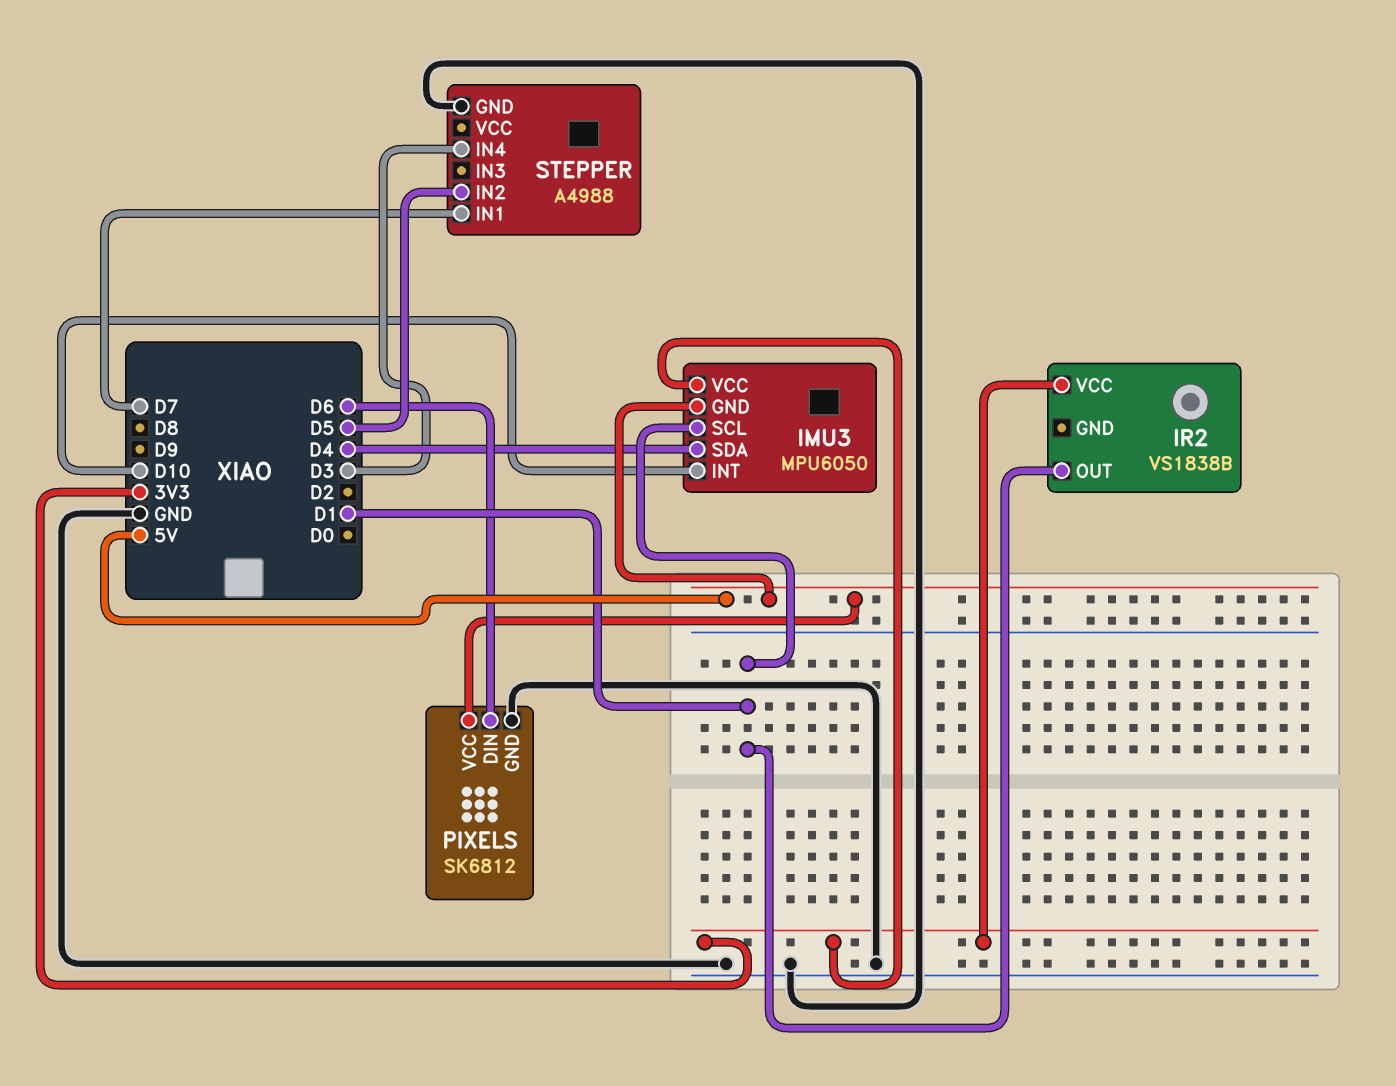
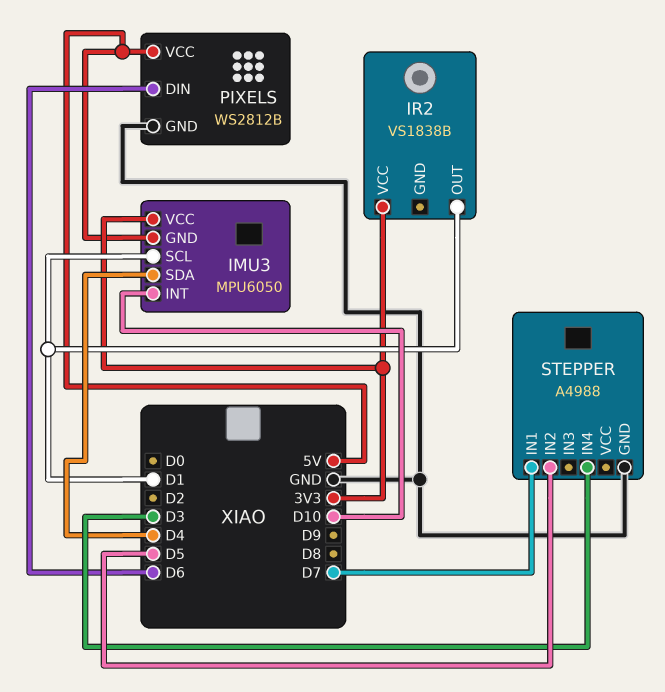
PIXELS: SK6812 -> WS2812B

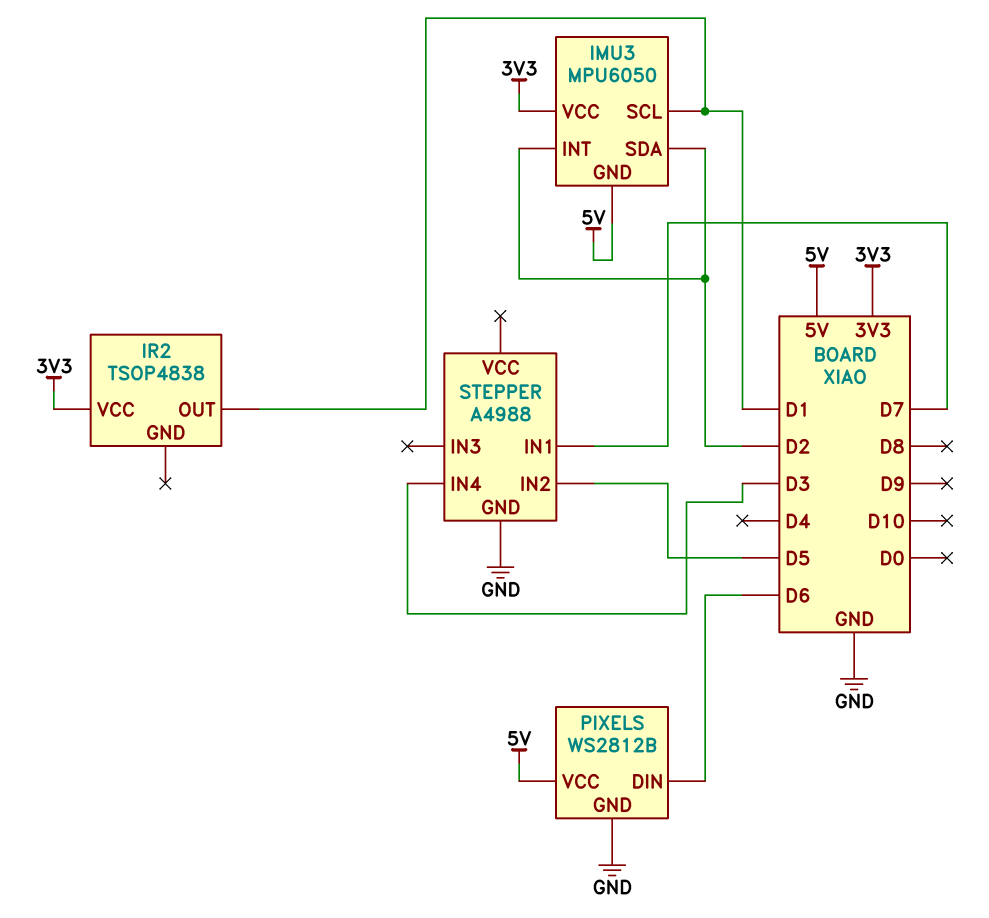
IMU3 pin INT: D10 -> D2
IMU3 pin SDA: D4 -> D2
IR2: VS1838B -> TSOP4838

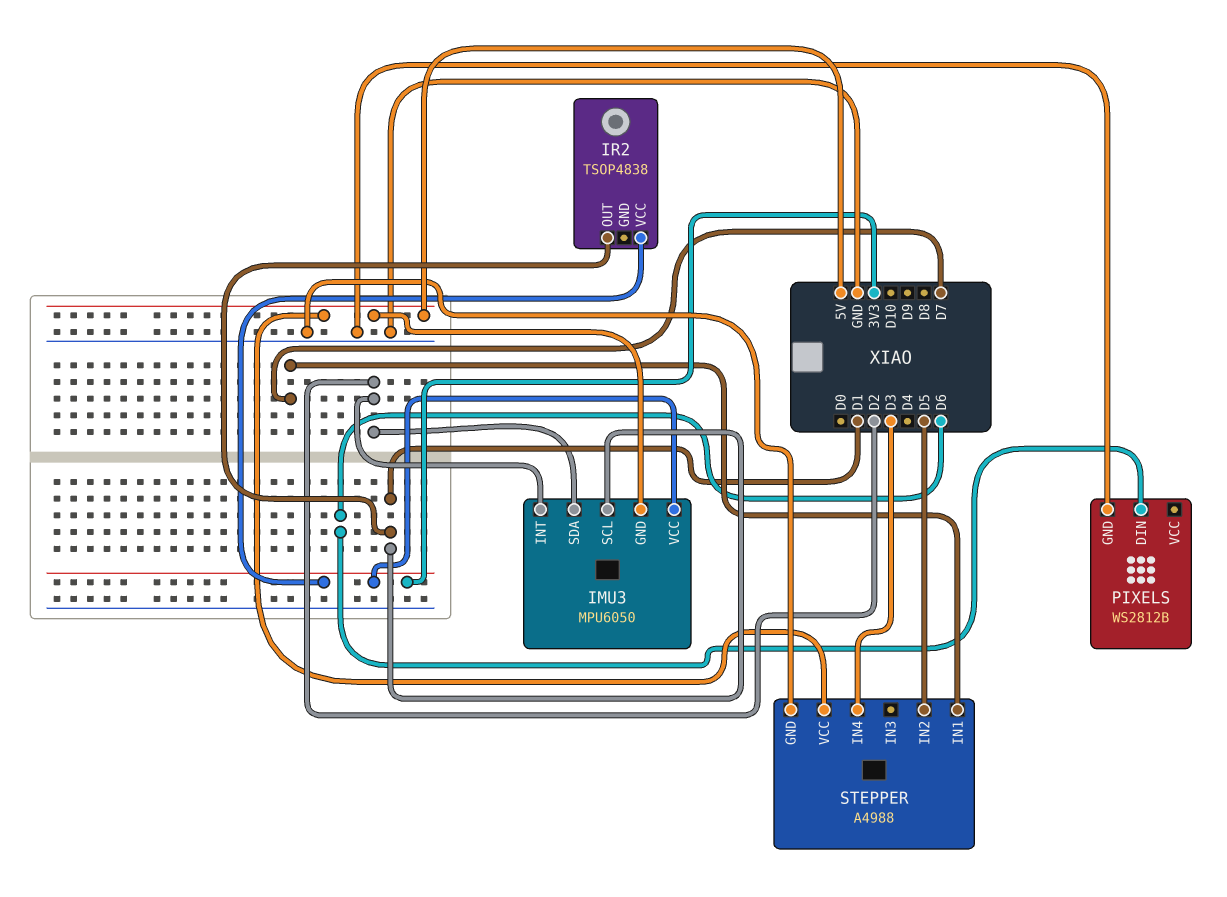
PIXELS pin VCC: 5V -> none
STEPPER pin VCC: none -> 5V

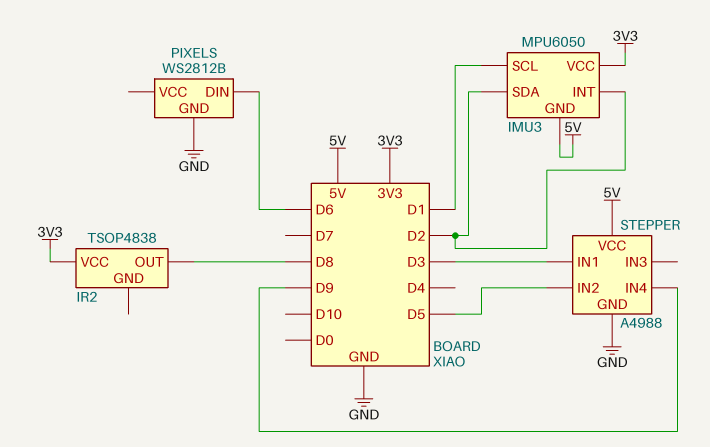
IR2 pin OUT: D1 -> D8
STEPPER pin IN1: D7 -> D3
STEPPER pin IN4: D3 -> D9

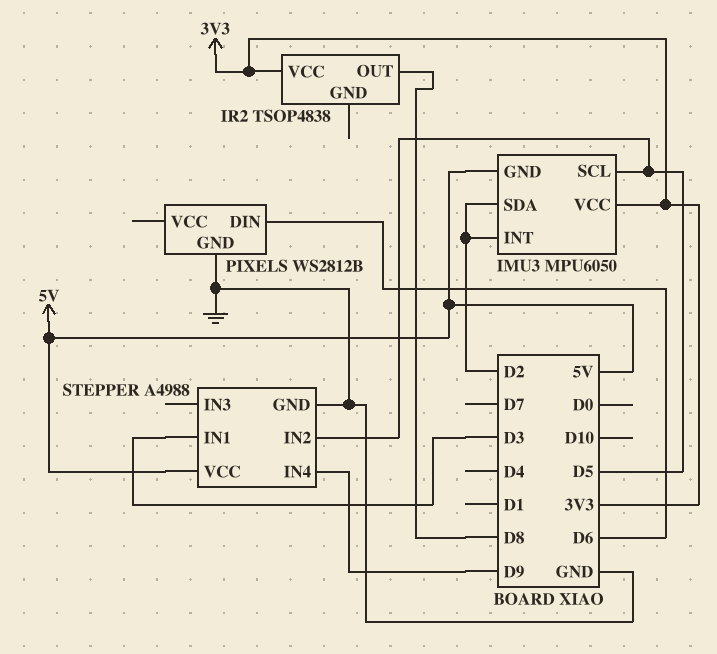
IMU3 pin SCL: D1 -> D5

